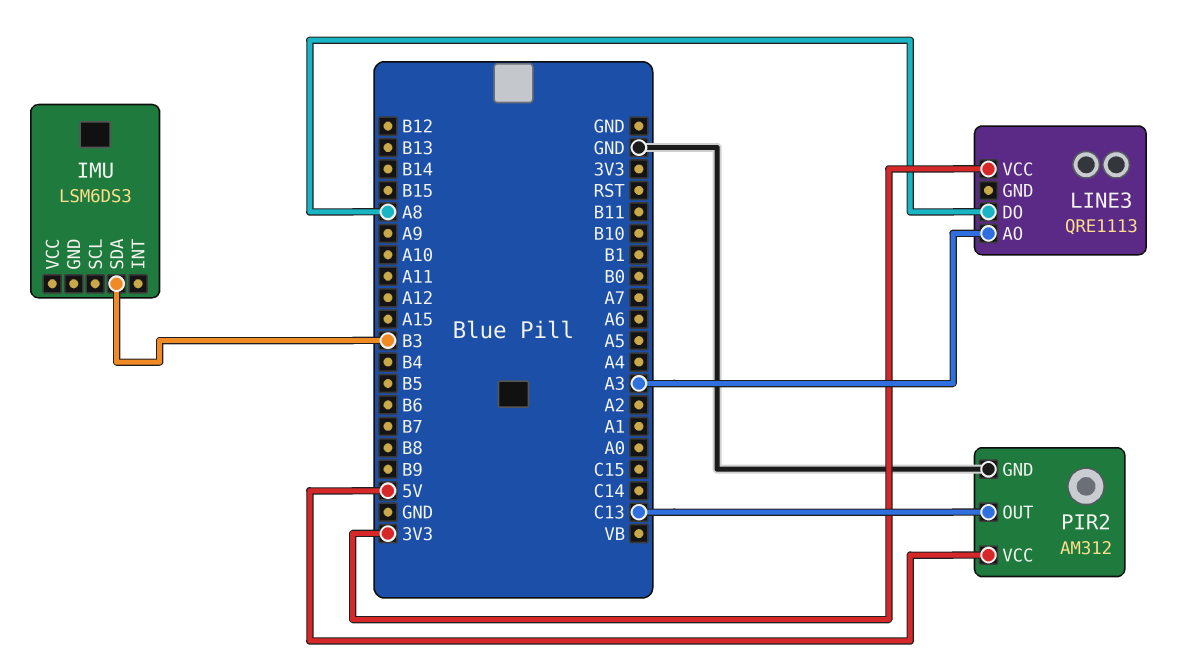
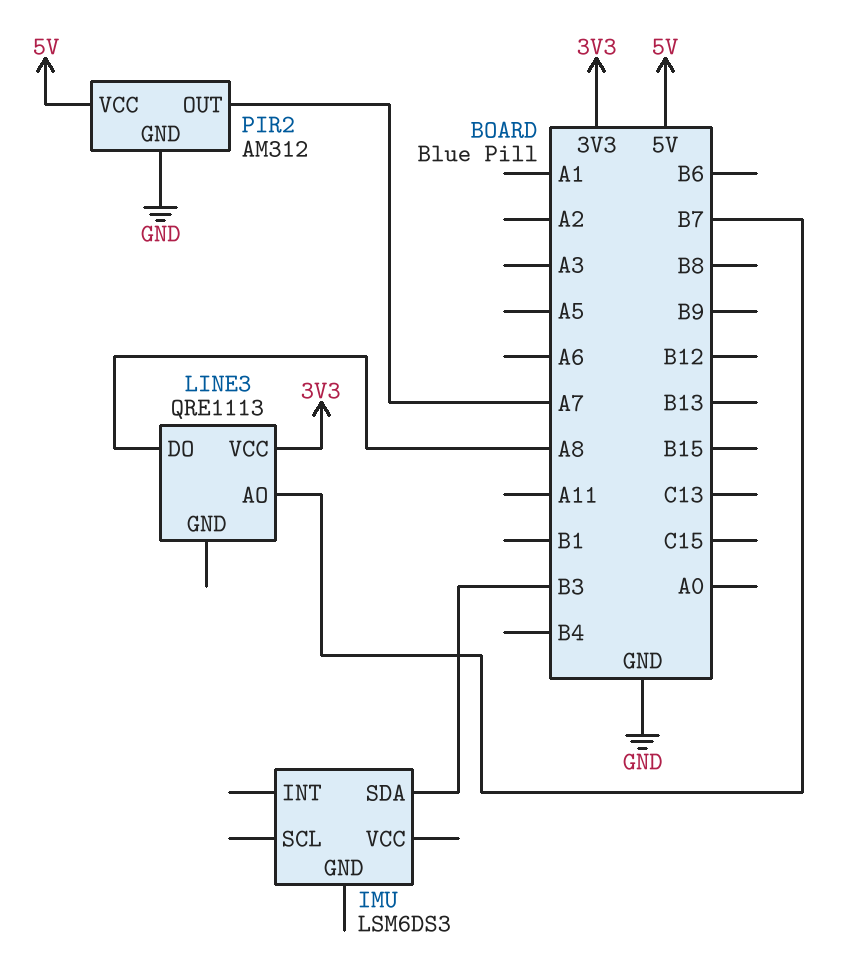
LINE3 pin AO: A3 -> B7
PIR2 pin OUT: C13 -> A7

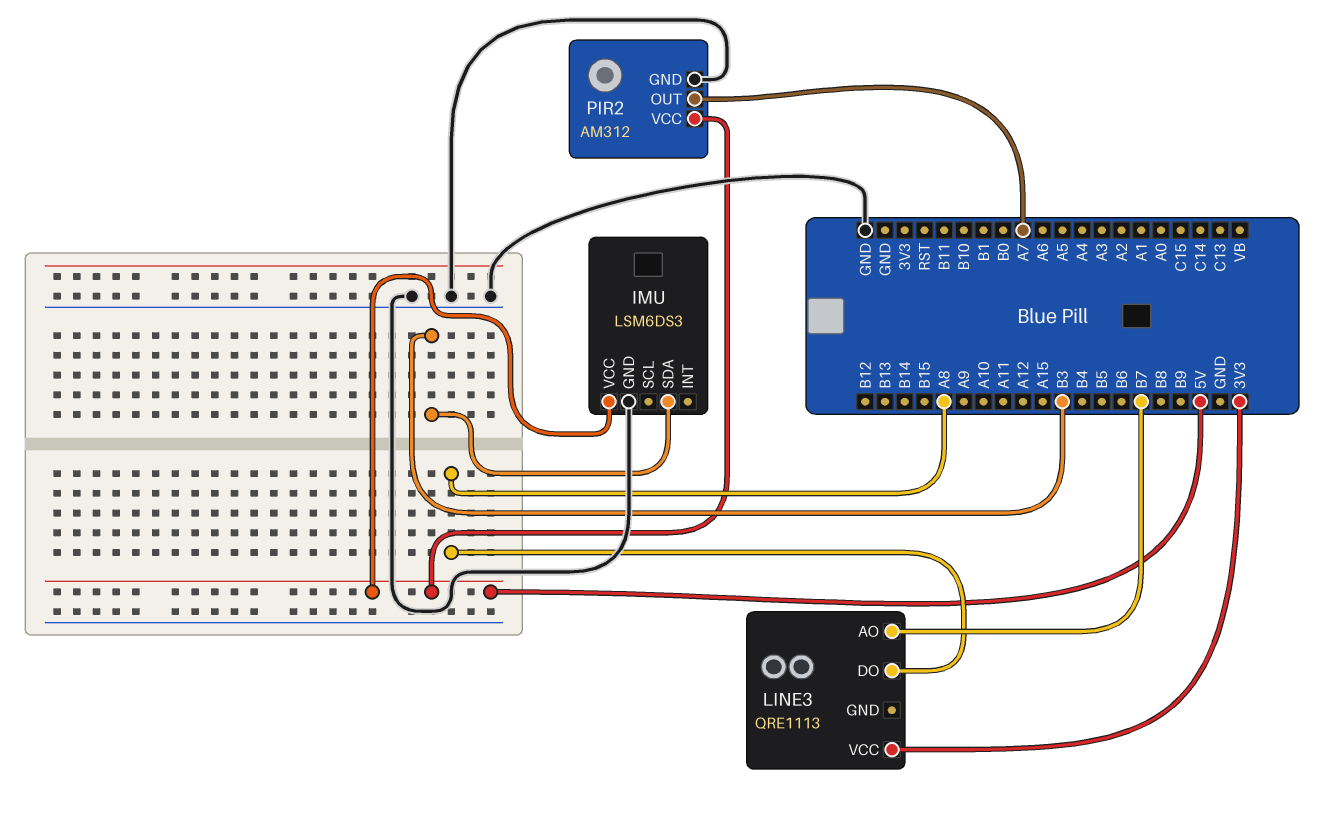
IMU pin GND: none -> GND
IMU pin VCC: none -> 5V

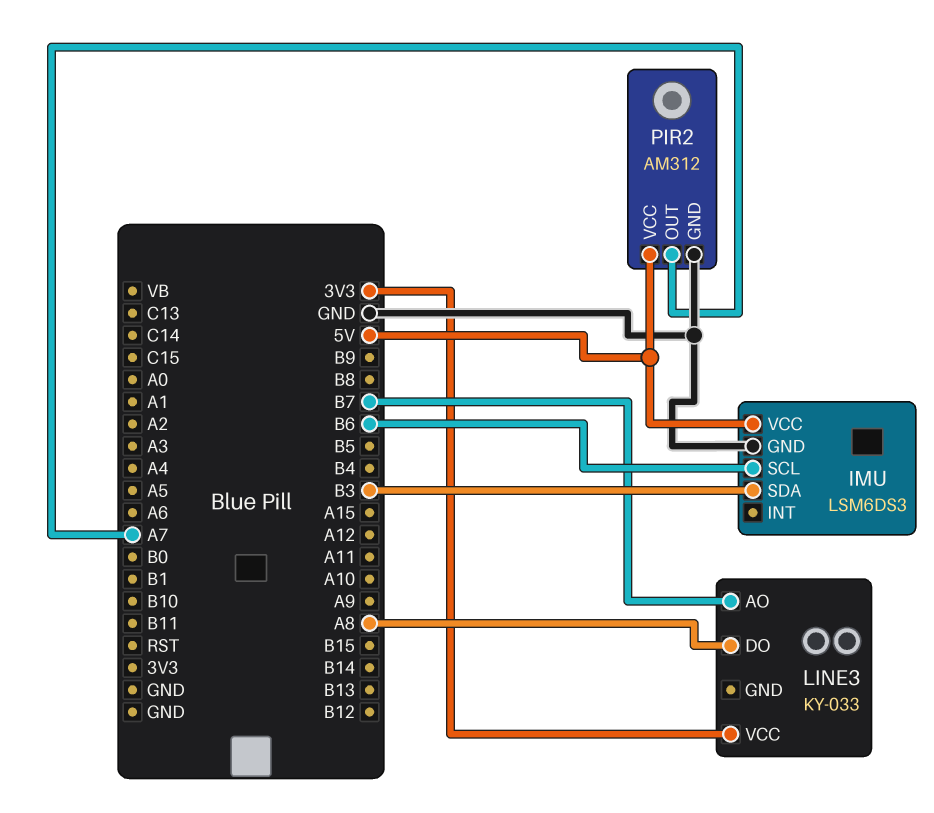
IMU pin SCL: none -> B6
LINE3: QRE1113 -> KY-033

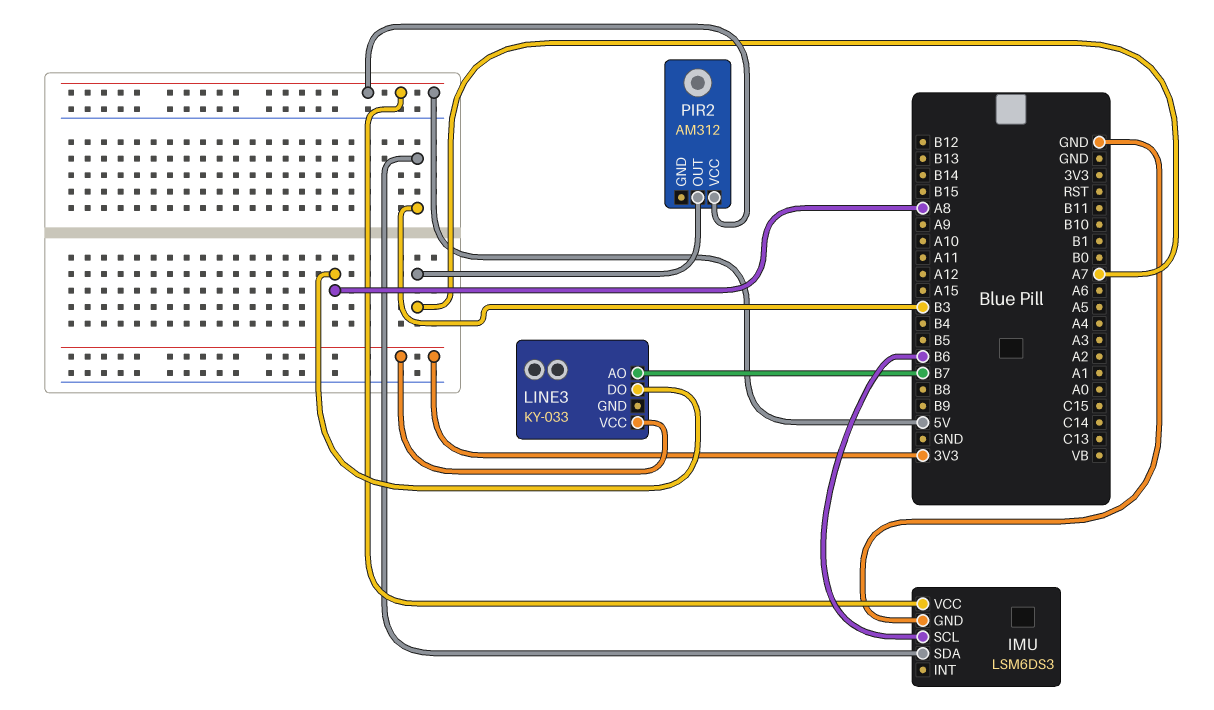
PIR2 pin GND: GND -> none

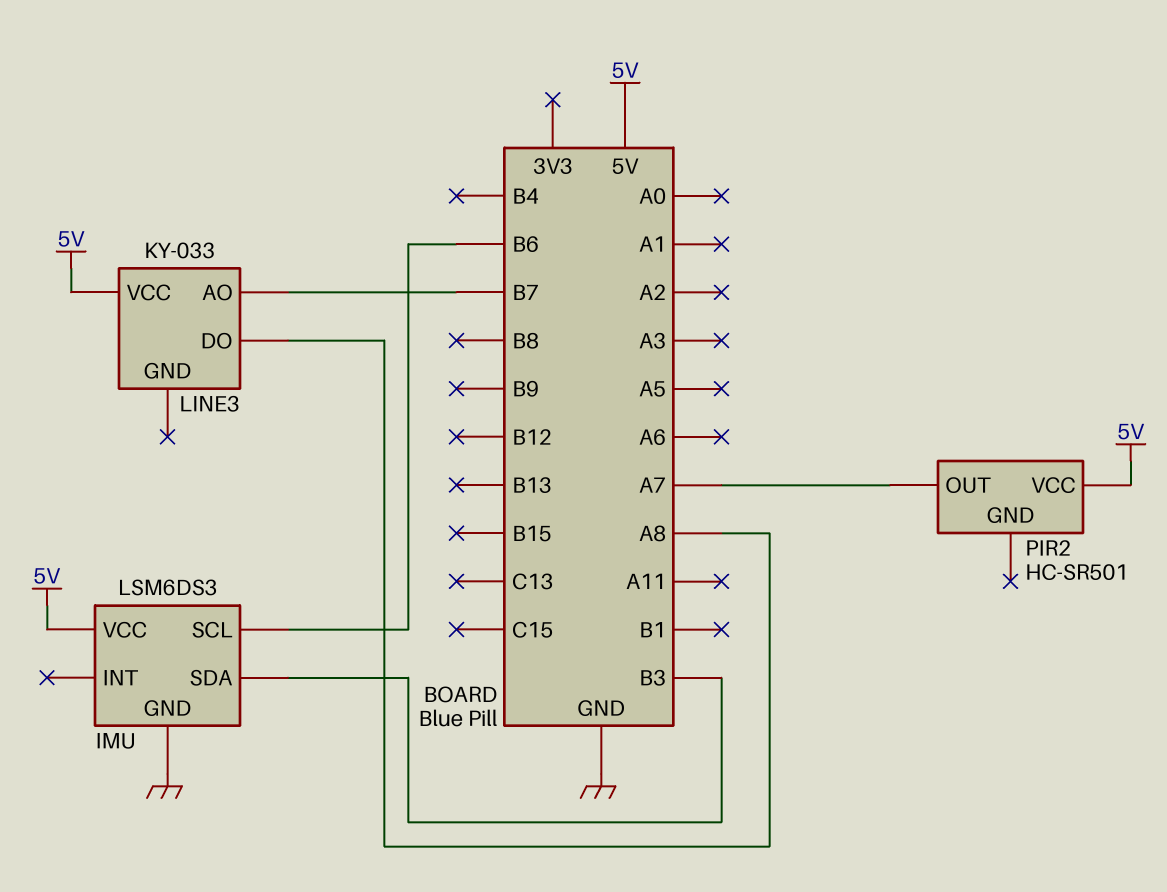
LINE3 pin VCC: 3V3 -> 5V
PIR2: AM312 -> HC-SR501

